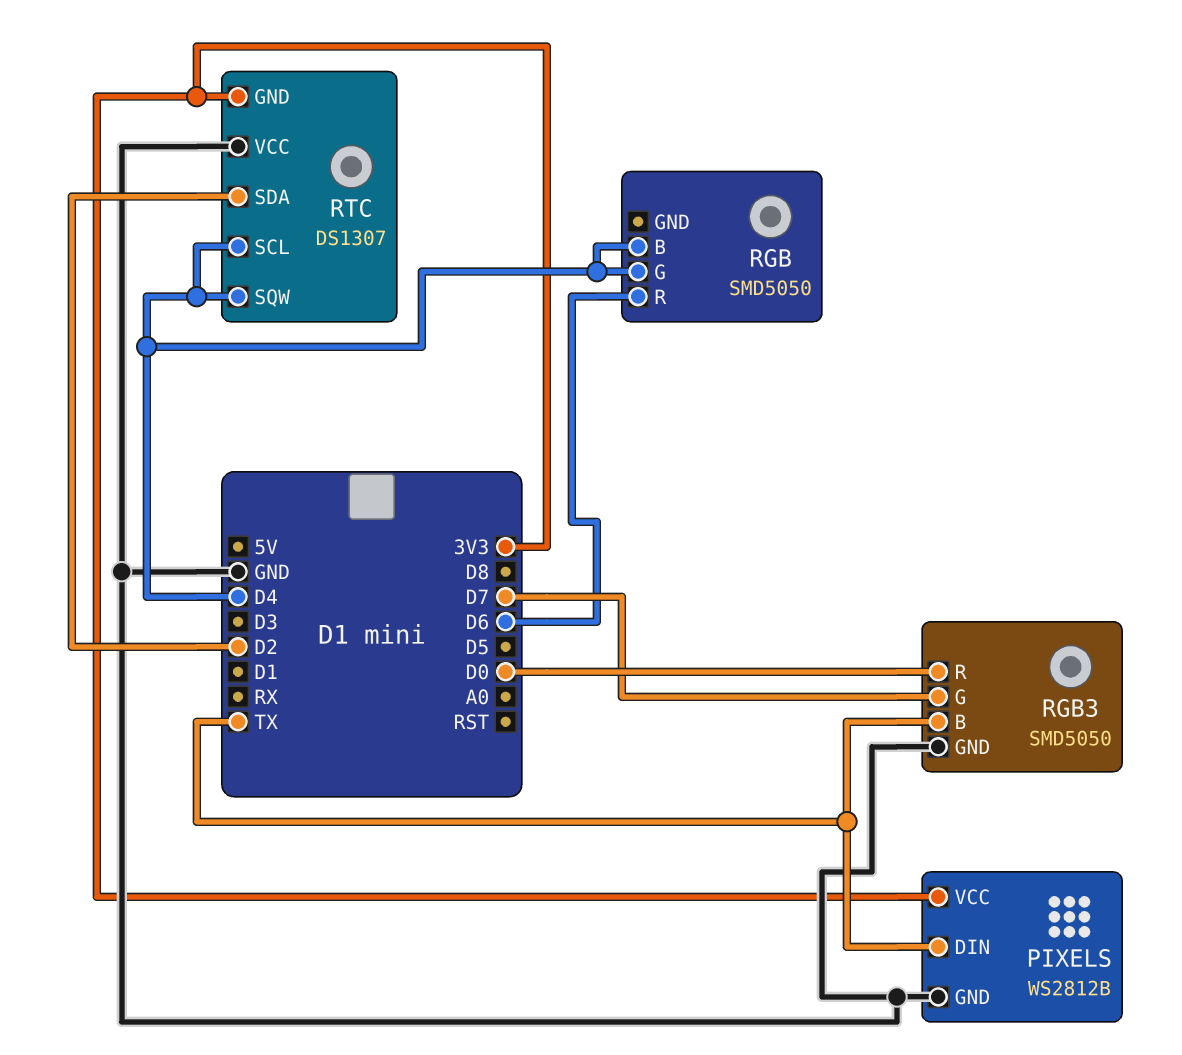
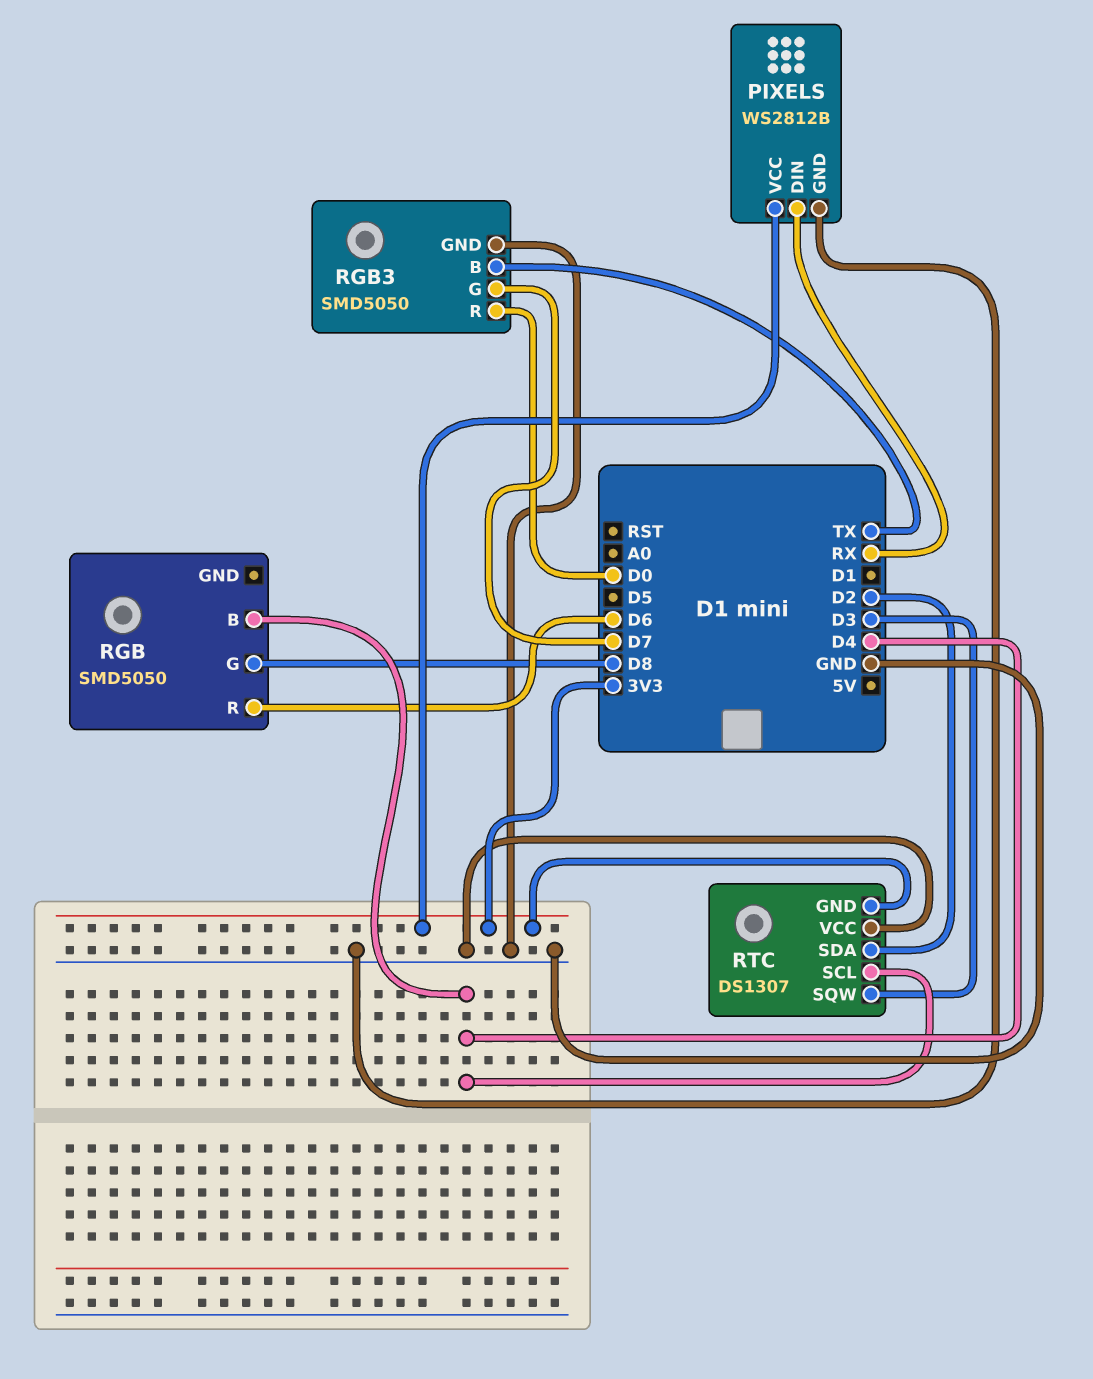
PIXELS pin DIN: TX -> RX
RGB pin G: D4 -> D8
RTC pin SQW: D4 -> D3

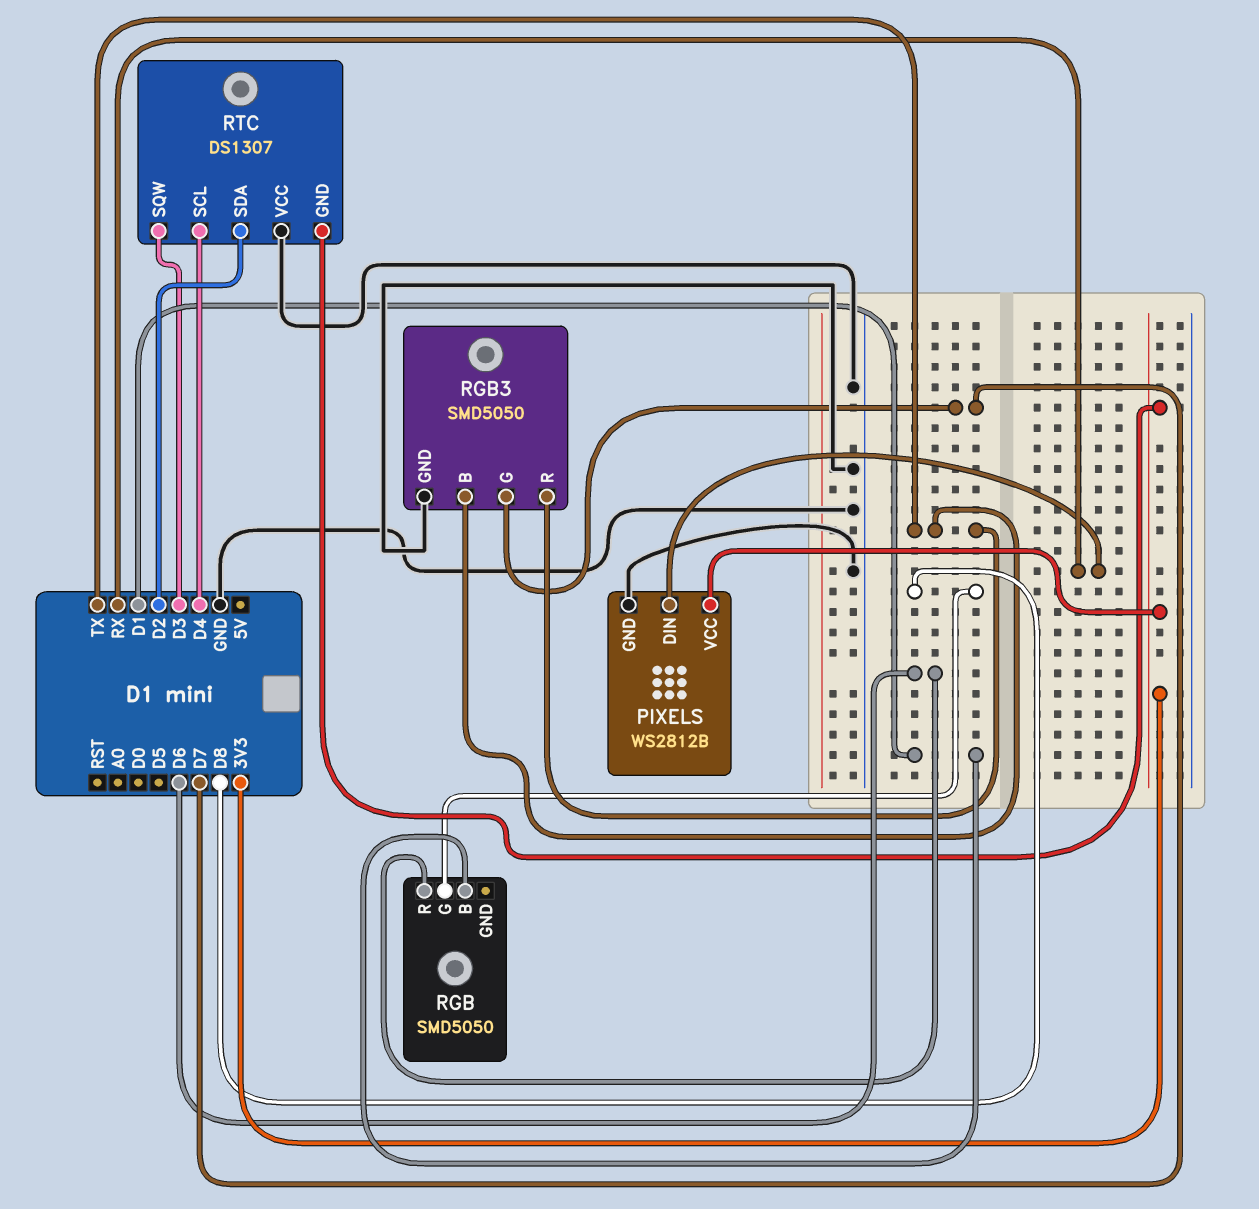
RGB pin B: D4 -> D1
RGB3 pin R: D0 -> TX

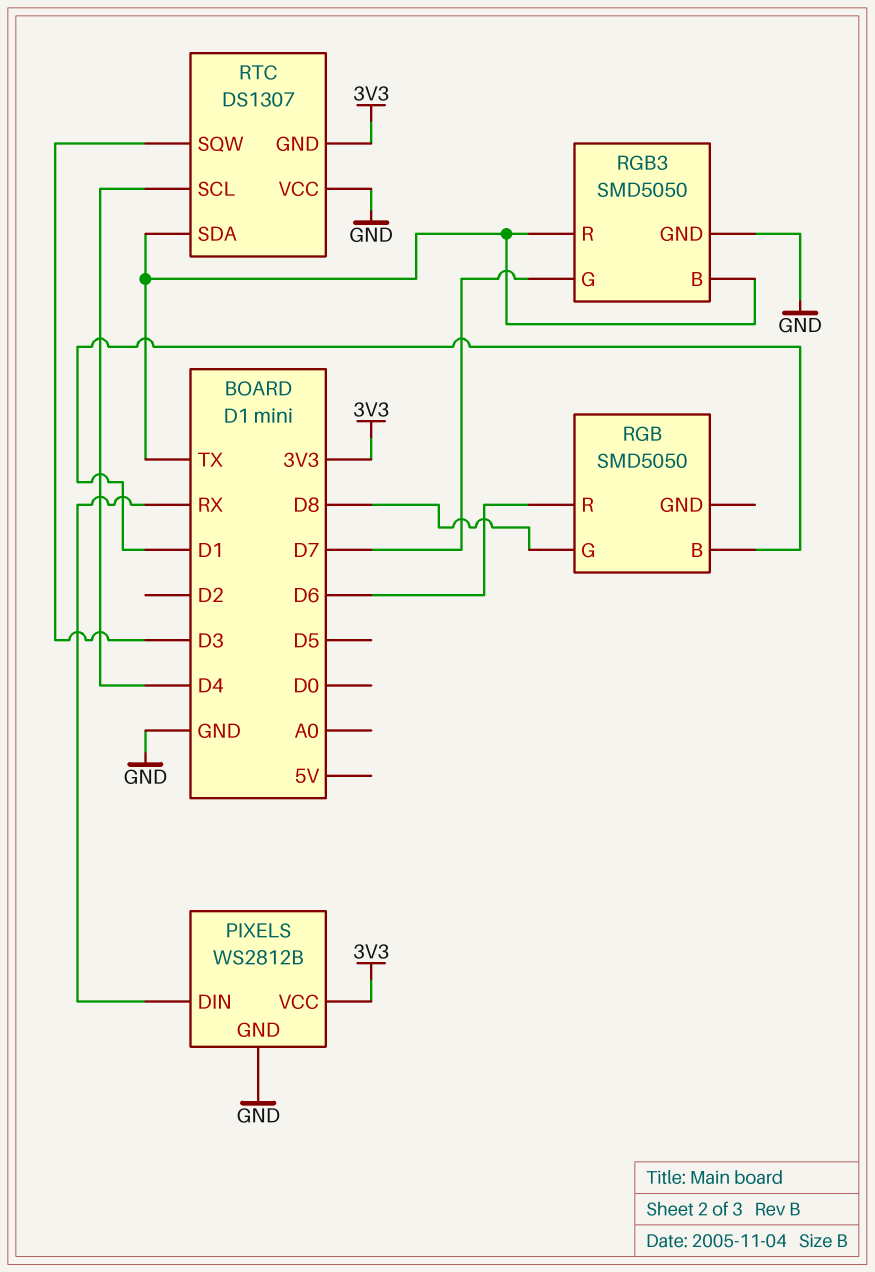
RTC pin SDA: D2 -> TX

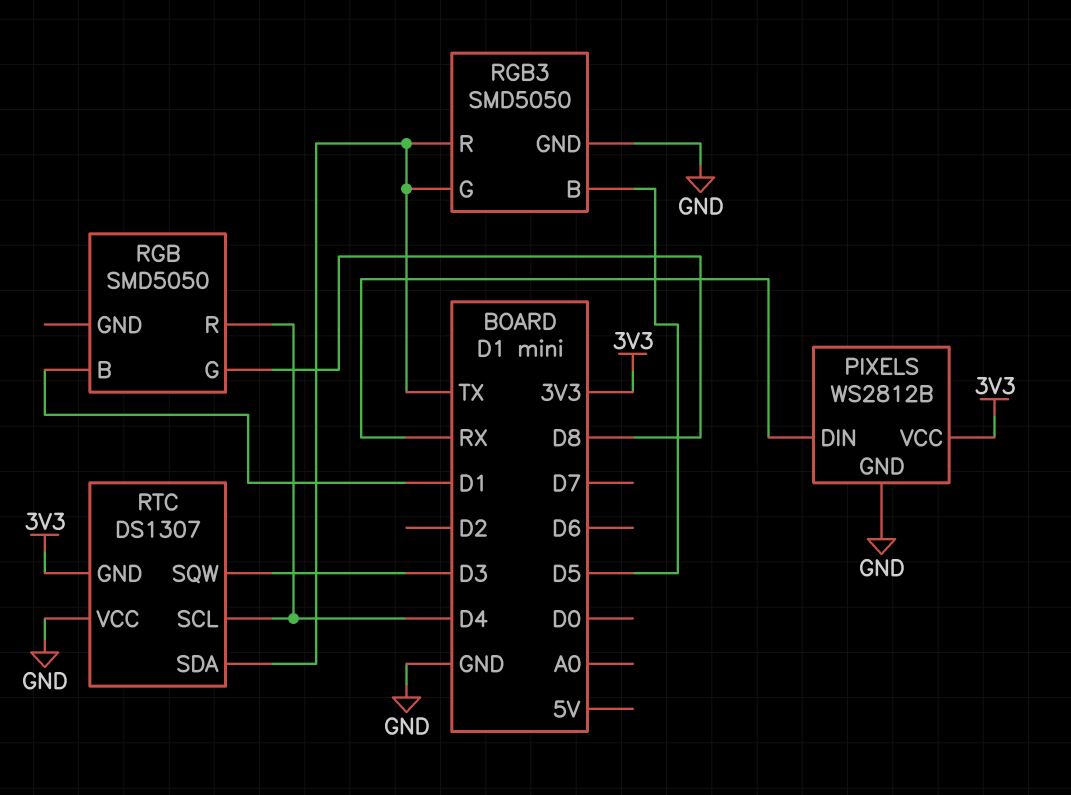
RGB pin R: D6 -> D4
RGB3 pin B: TX -> D5
RGB3 pin G: D7 -> TX

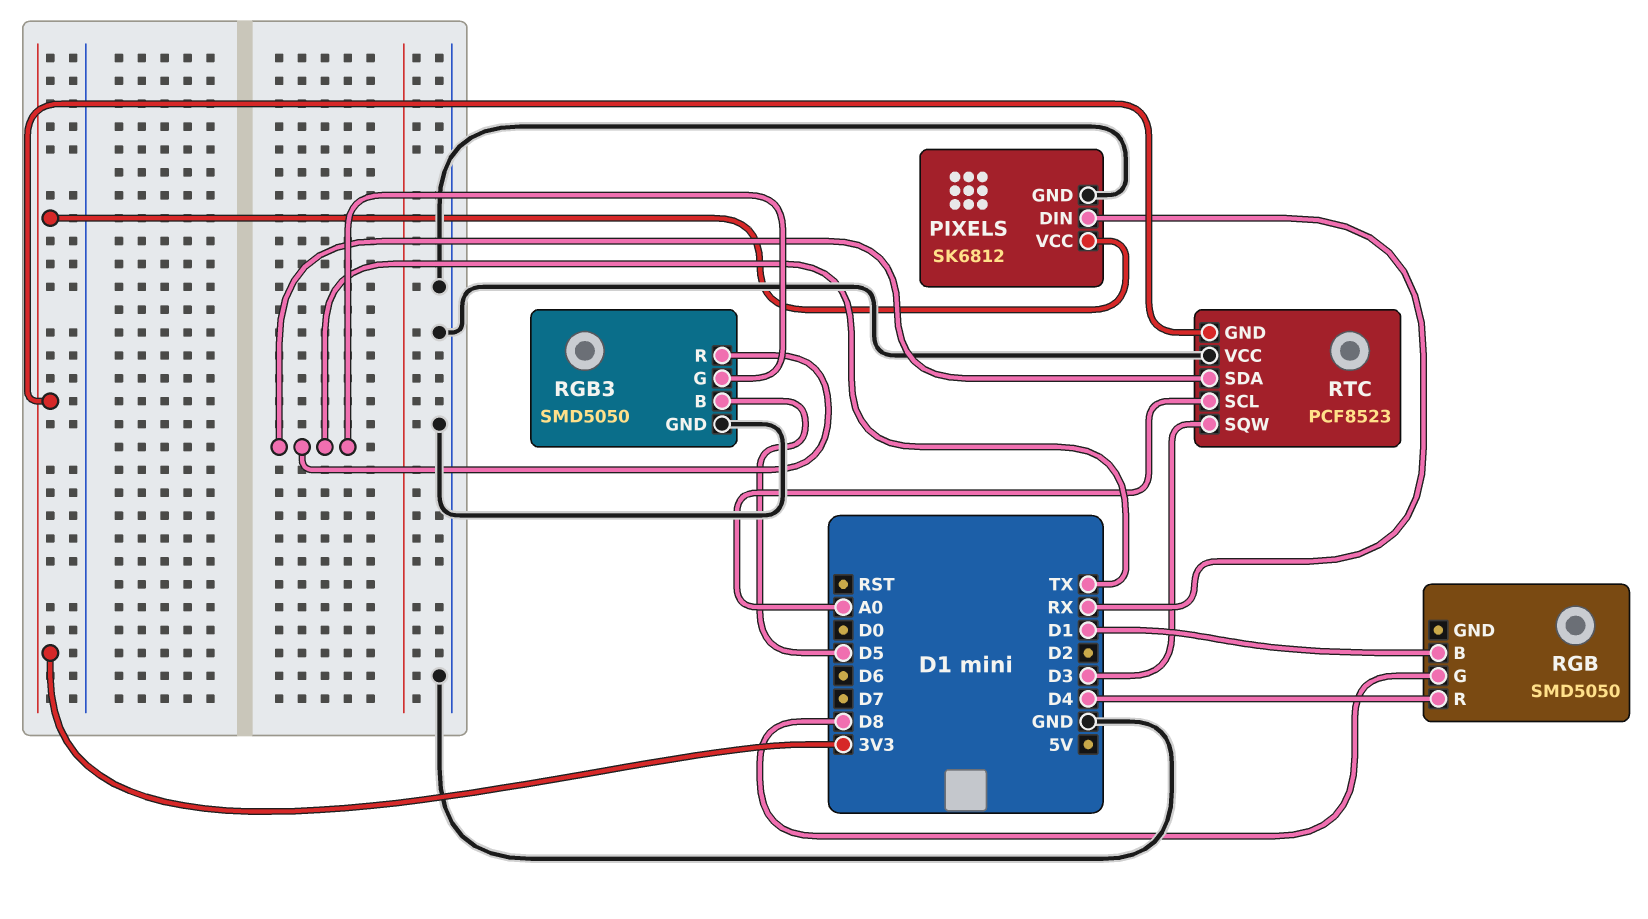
PIXELS: WS2812B -> SK6812
RTC: DS1307 -> PCF8523
RTC pin SCL: D4 -> A0

